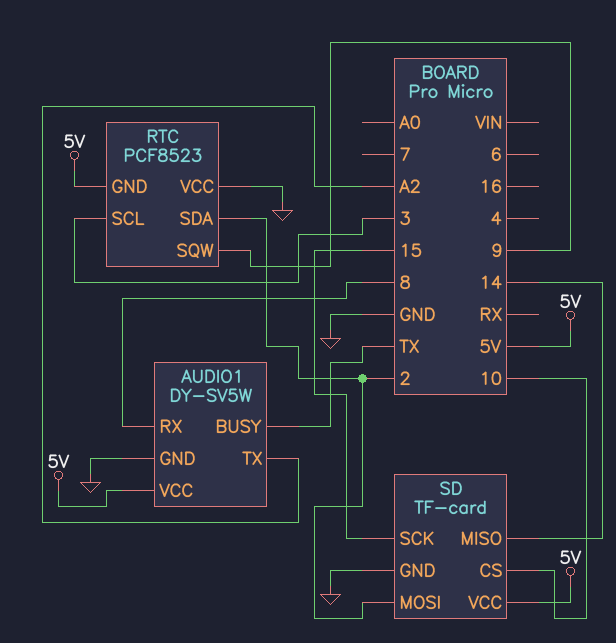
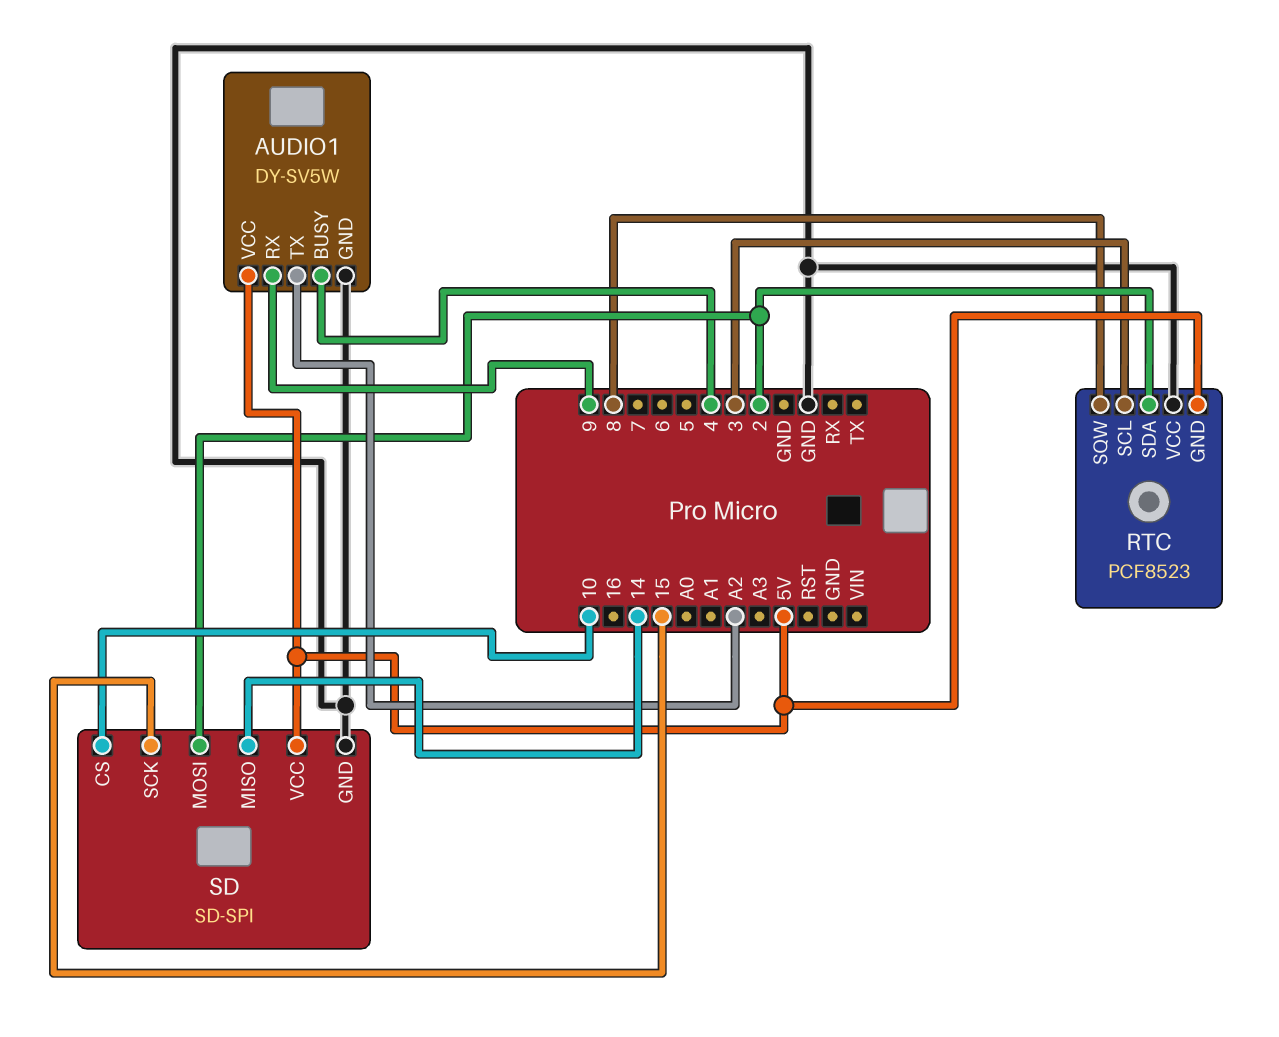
AUDIO1 pin BUSY: TX -> 4
AUDIO1 pin RX: 8 -> 9
RTC pin SQW: 9 -> 8
SD: TF-card -> SD-SPI

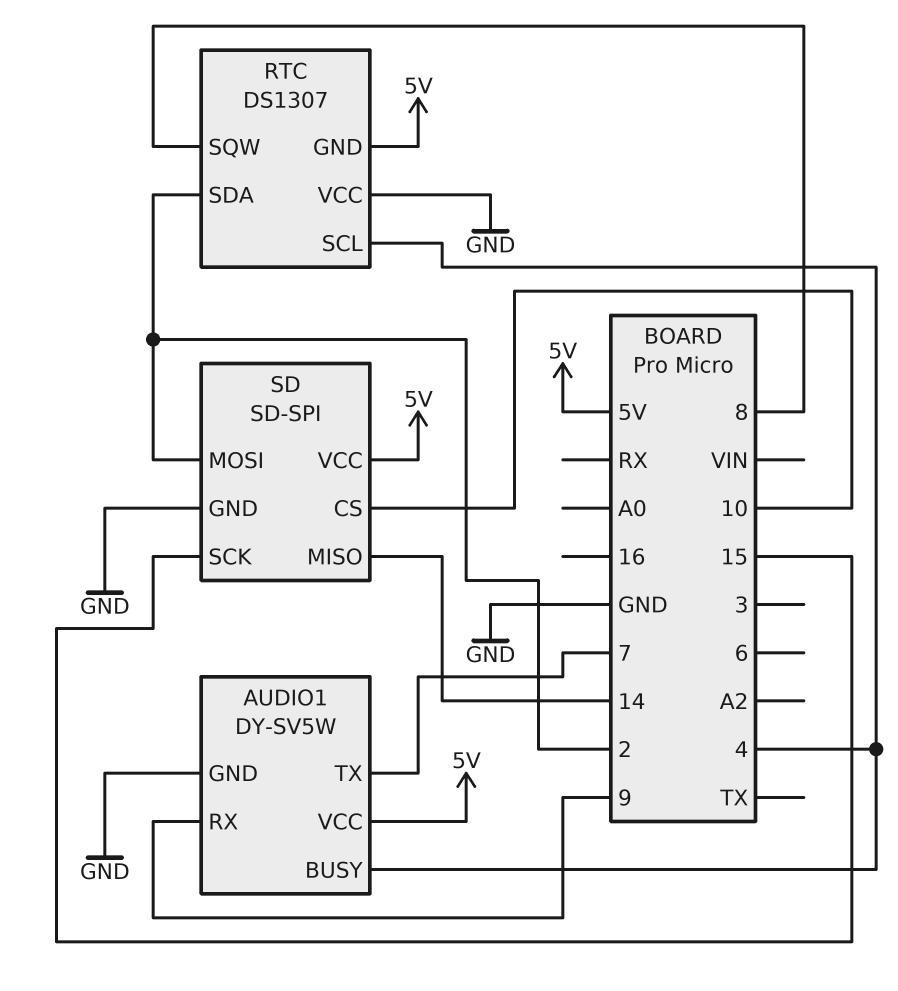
AUDIO1 pin TX: A2 -> 7
RTC: PCF8523 -> DS1307
RTC pin SCL: 3 -> 4

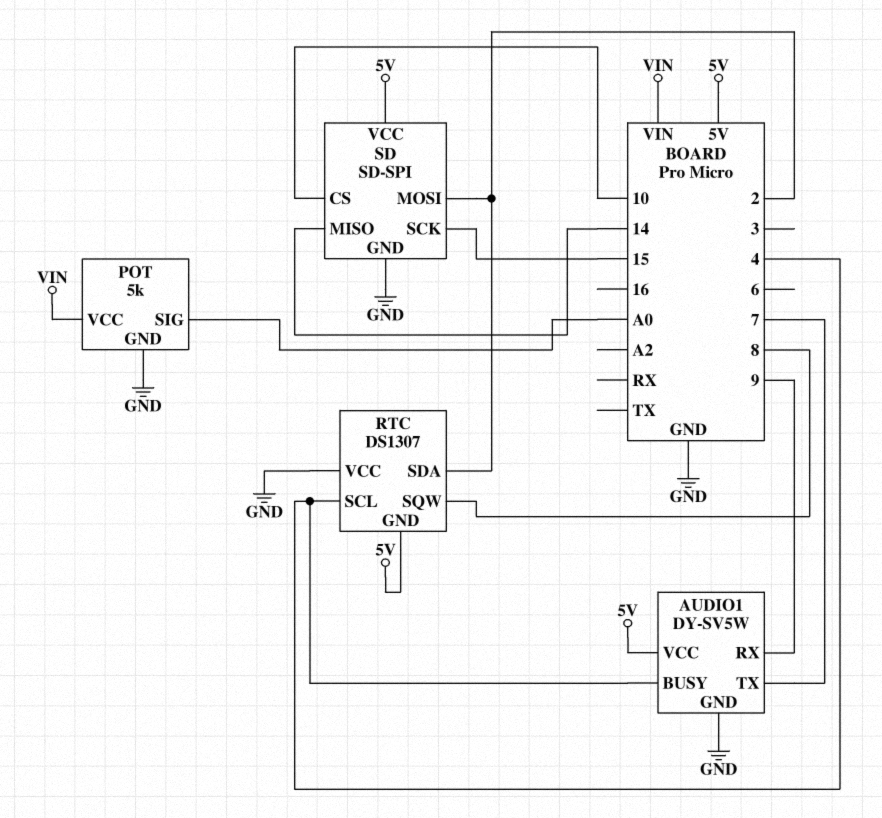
POT: none -> 5k
POT pin GND: none -> GND
POT pin SIG: none -> A0
POT pin VCC: none -> VIN

